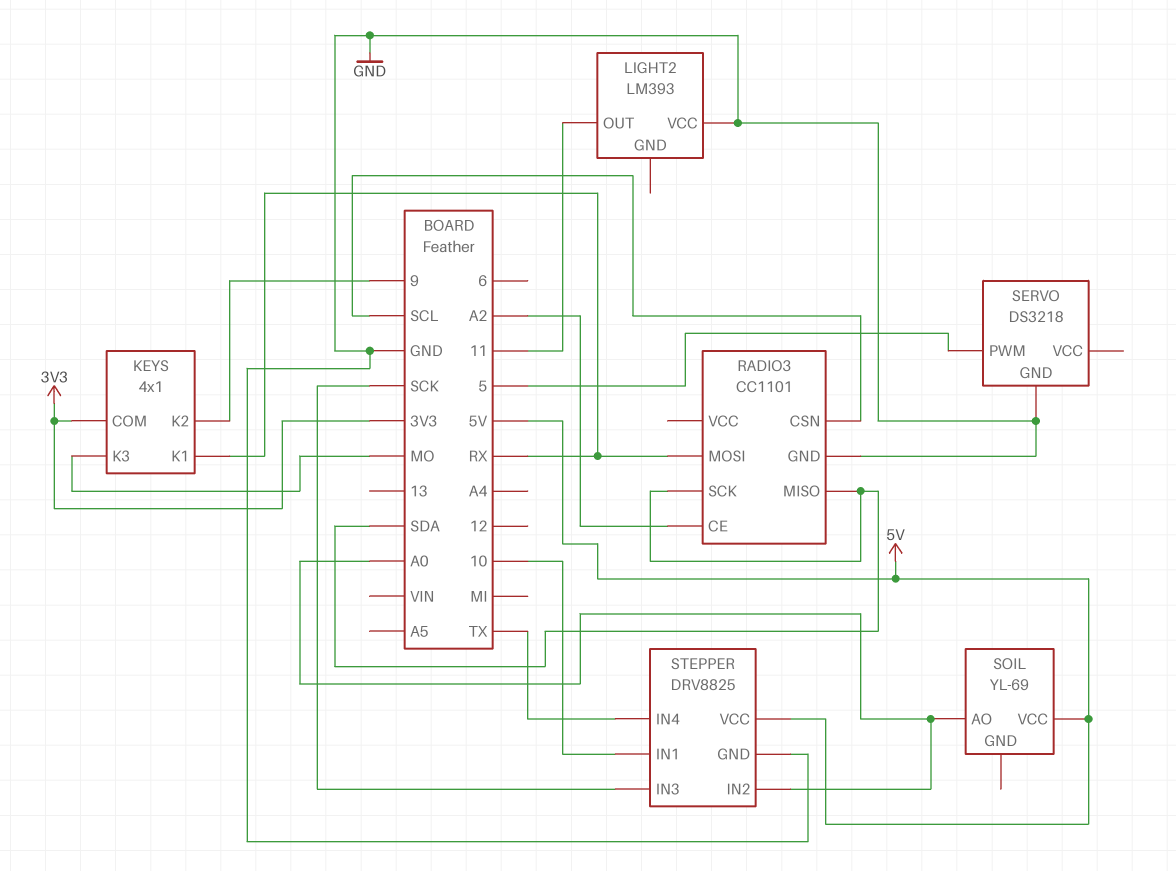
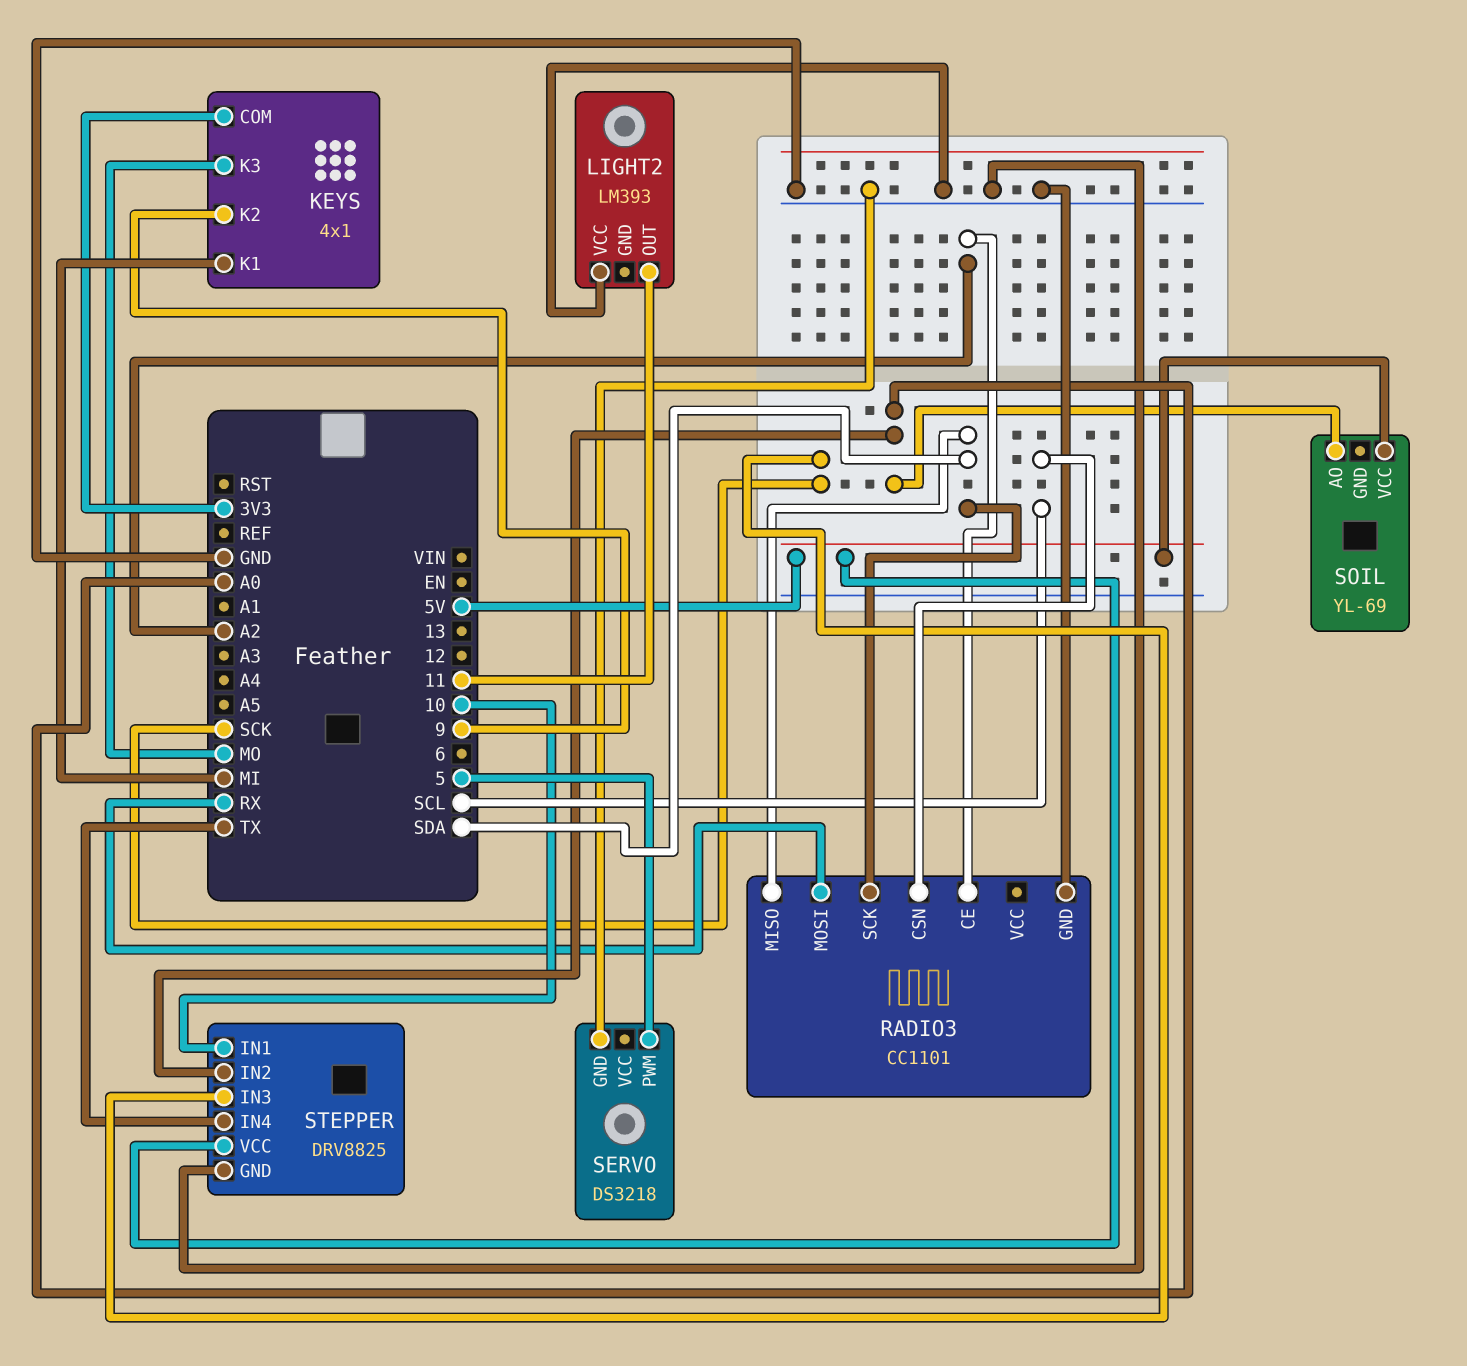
KEYS pin K1: RX -> MI

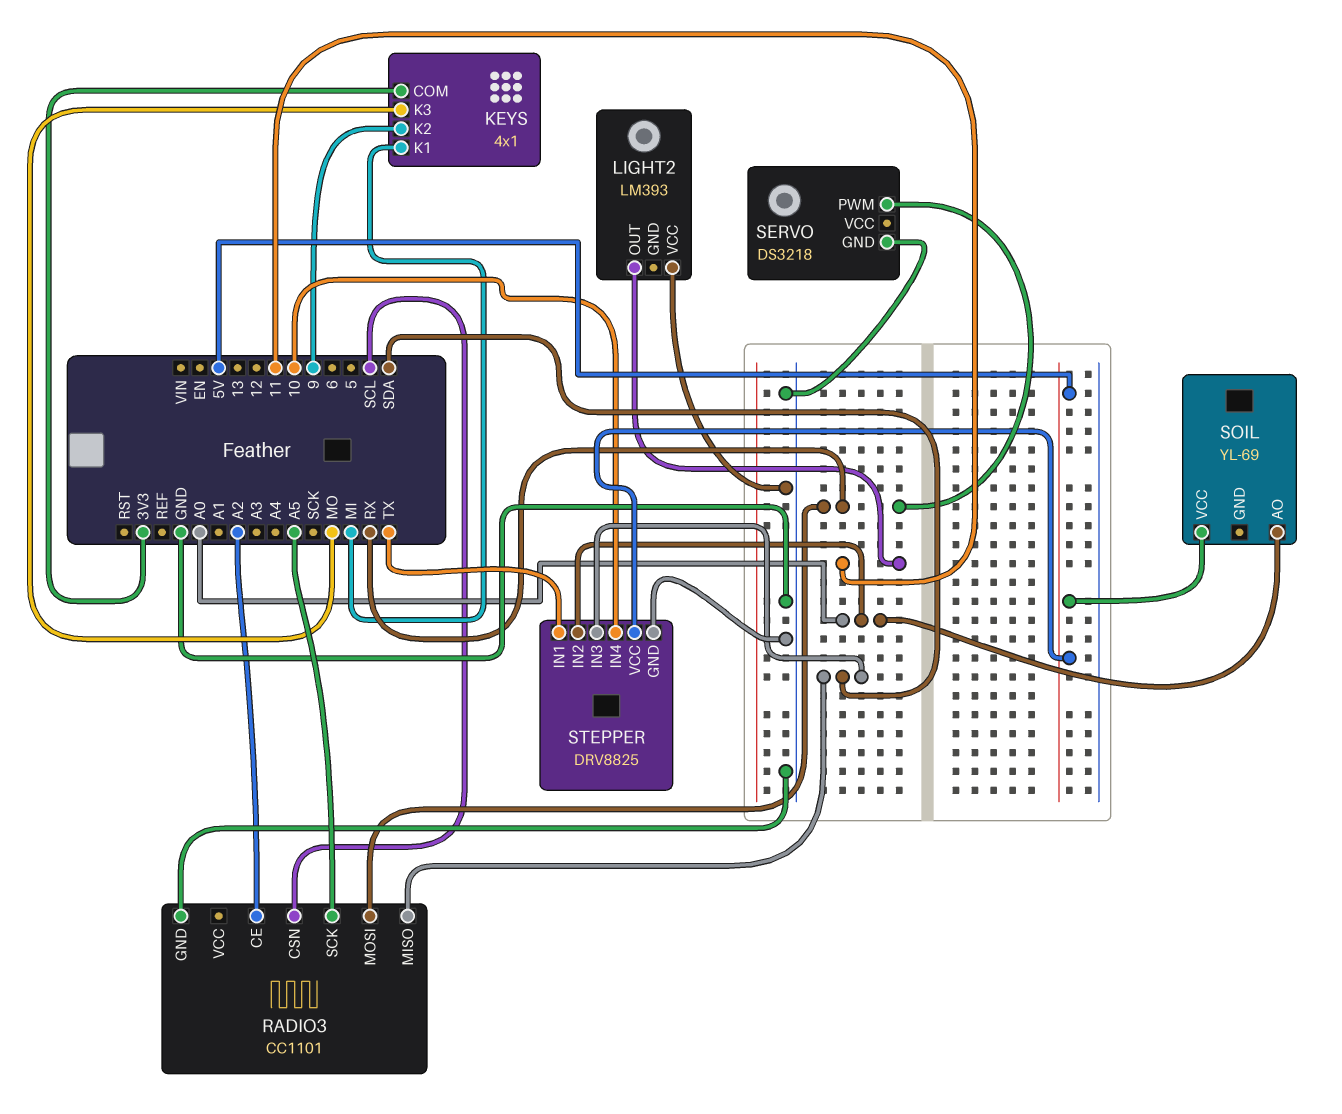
RADIO3 pin SCK: SDA -> A5
SERVO pin PWM: 5 -> RX
STEPPER pin IN1: 10 -> TX
STEPPER pin IN3: SCK -> SDA
STEPPER pin IN4: TX -> 10

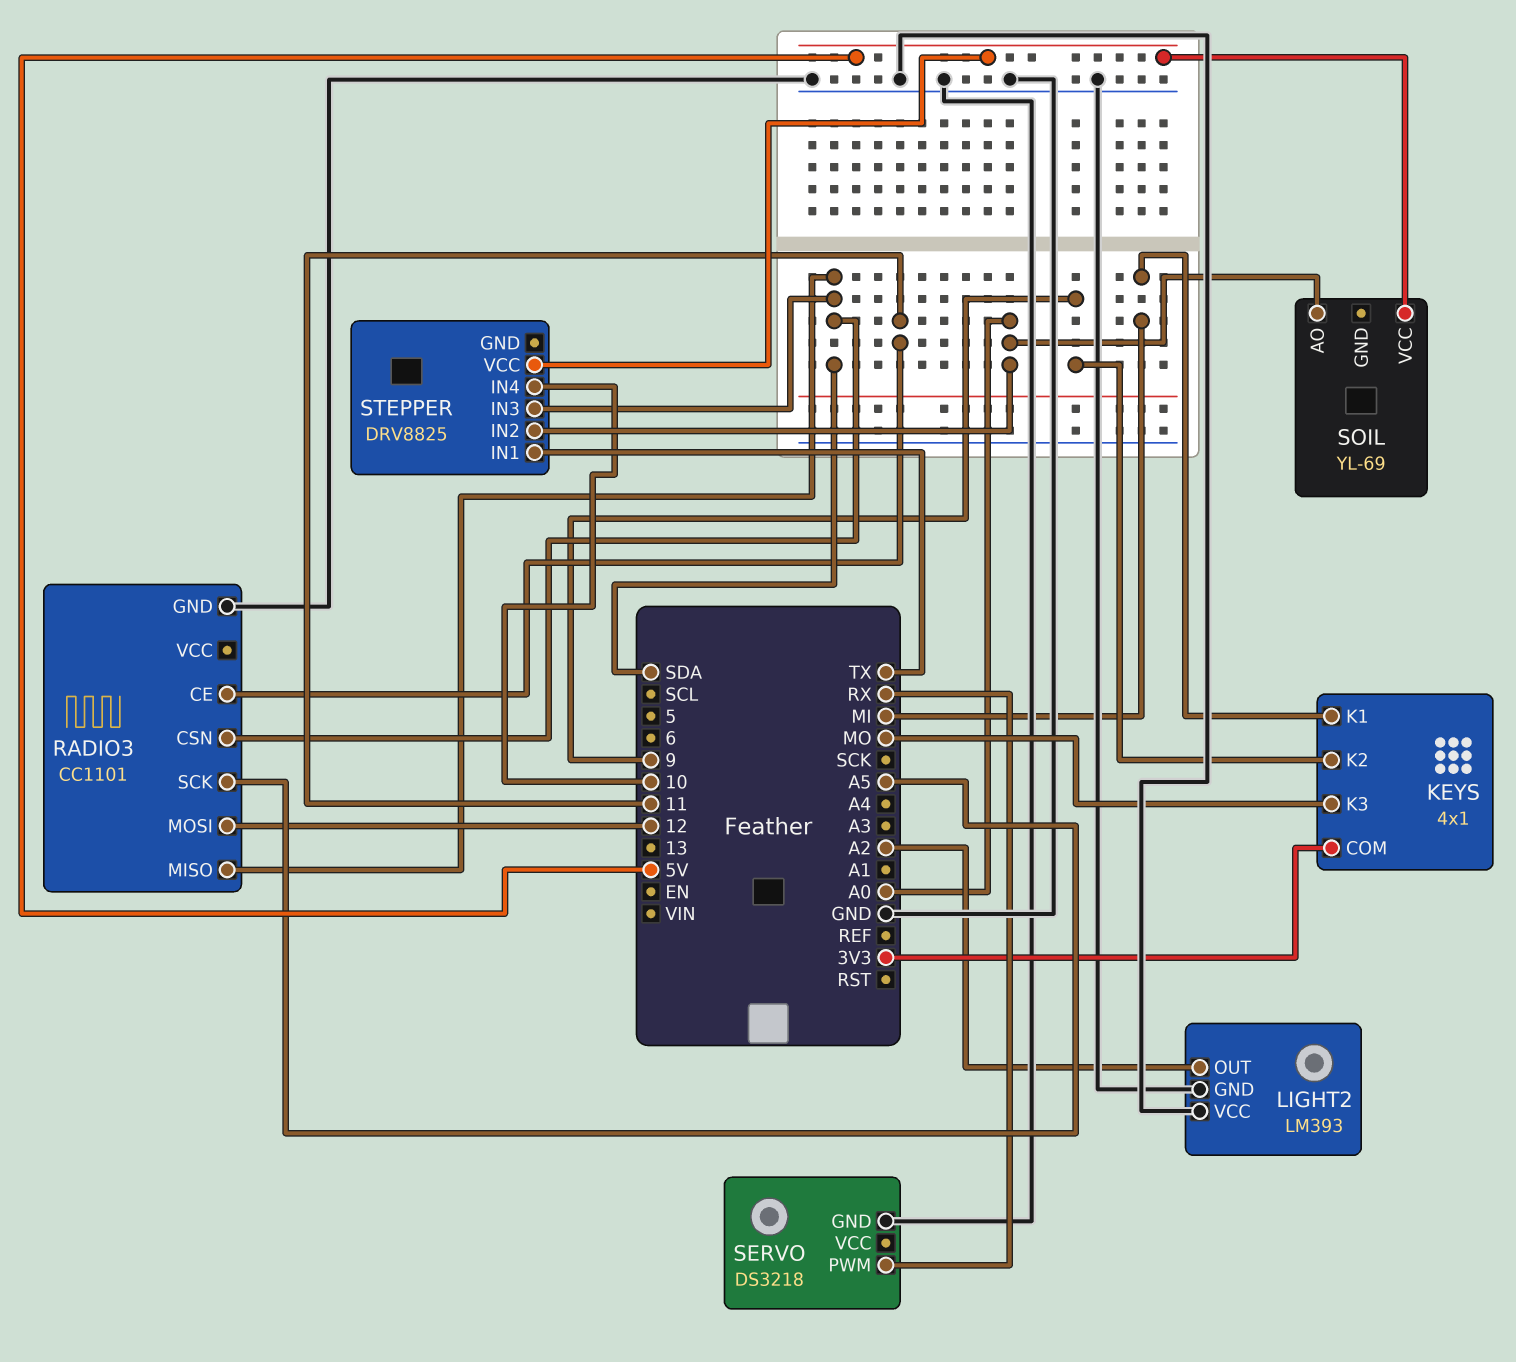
LIGHT2 pin GND: none -> GND
LIGHT2 pin OUT: 11 -> A2
RADIO3 pin CE: A2 -> 11
RADIO3 pin CSN: SCL -> SDA
RADIO3 pin MOSI: RX -> 12
STEPPER pin GND: GND -> none

